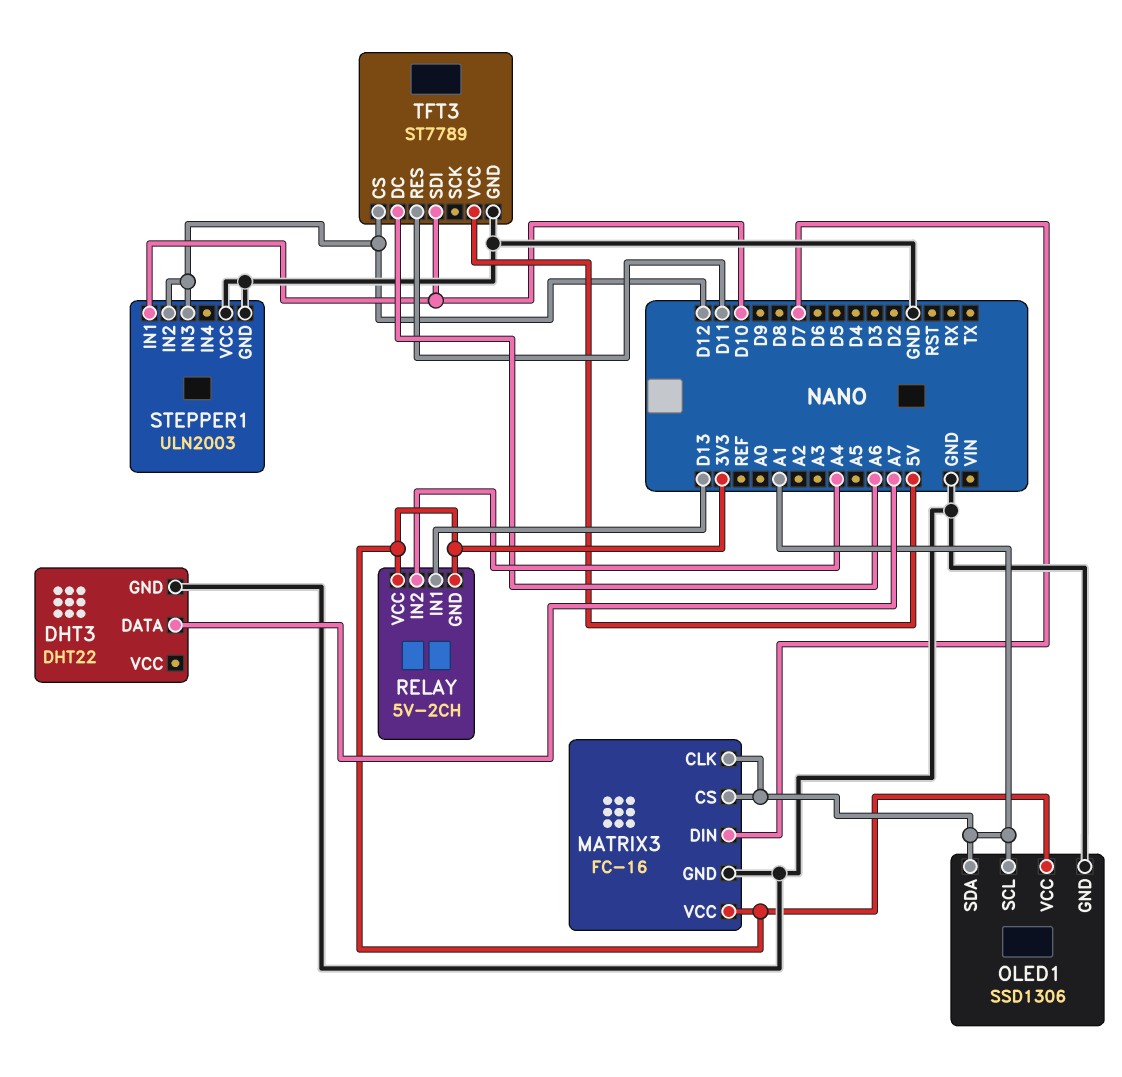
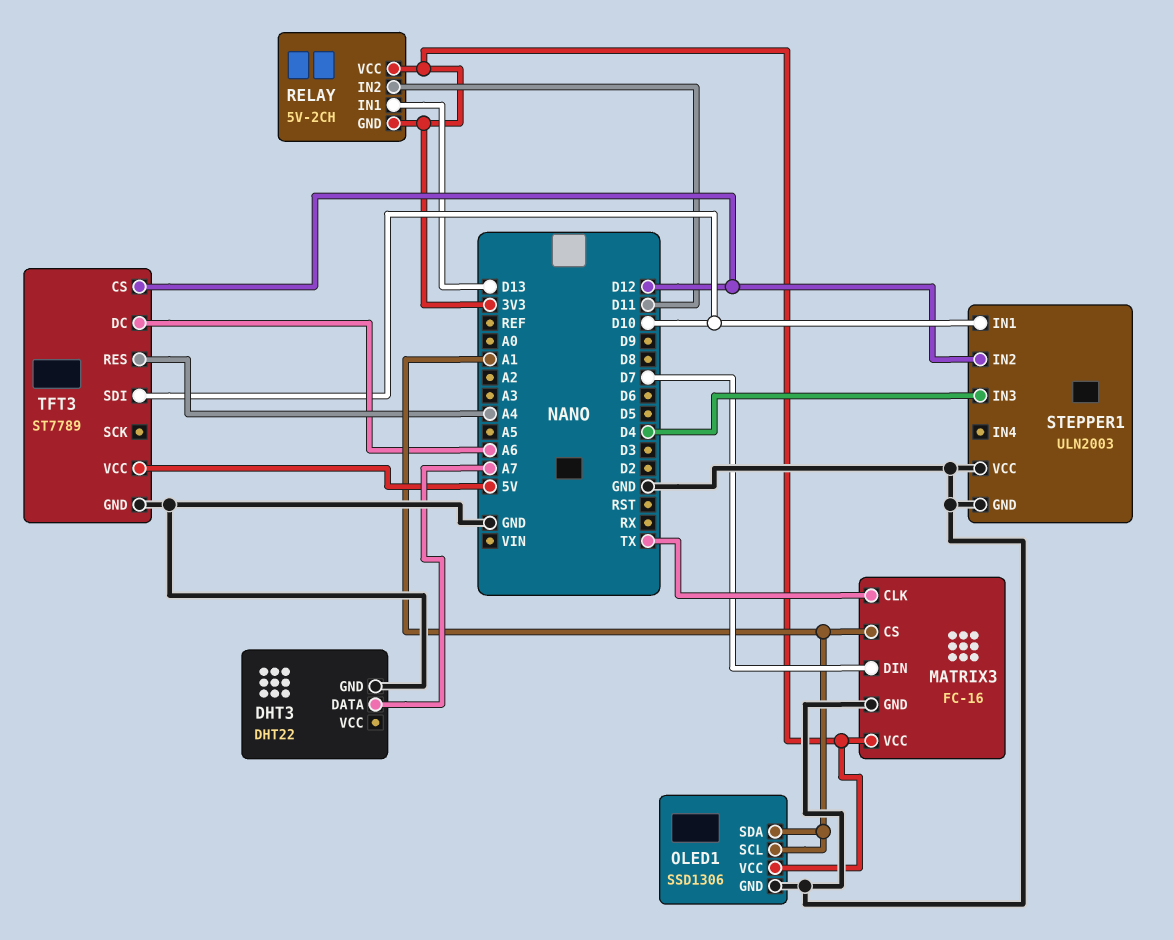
MATRIX3 pin CLK: A1 -> TX
RELAY pin IN2: A4 -> D11
STEPPER1 pin IN3: D12 -> D4
TFT3 pin RES: D11 -> A4

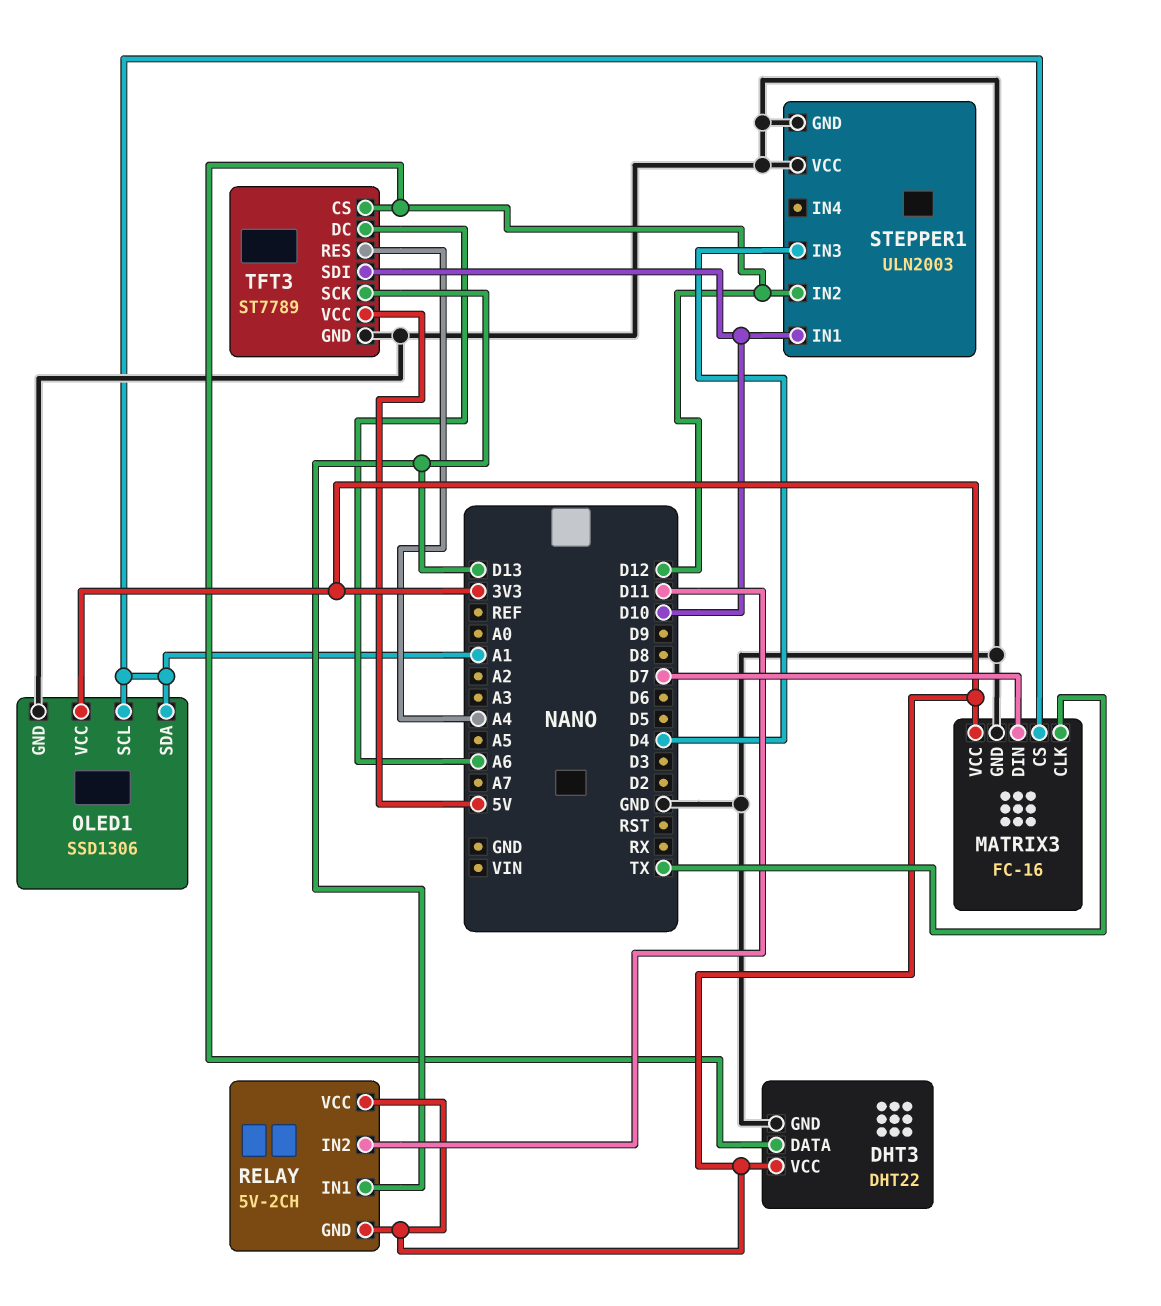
DHT3 pin DATA: A7 -> D12
DHT3 pin VCC: none -> 3V3
TFT3 pin SCK: none -> D13

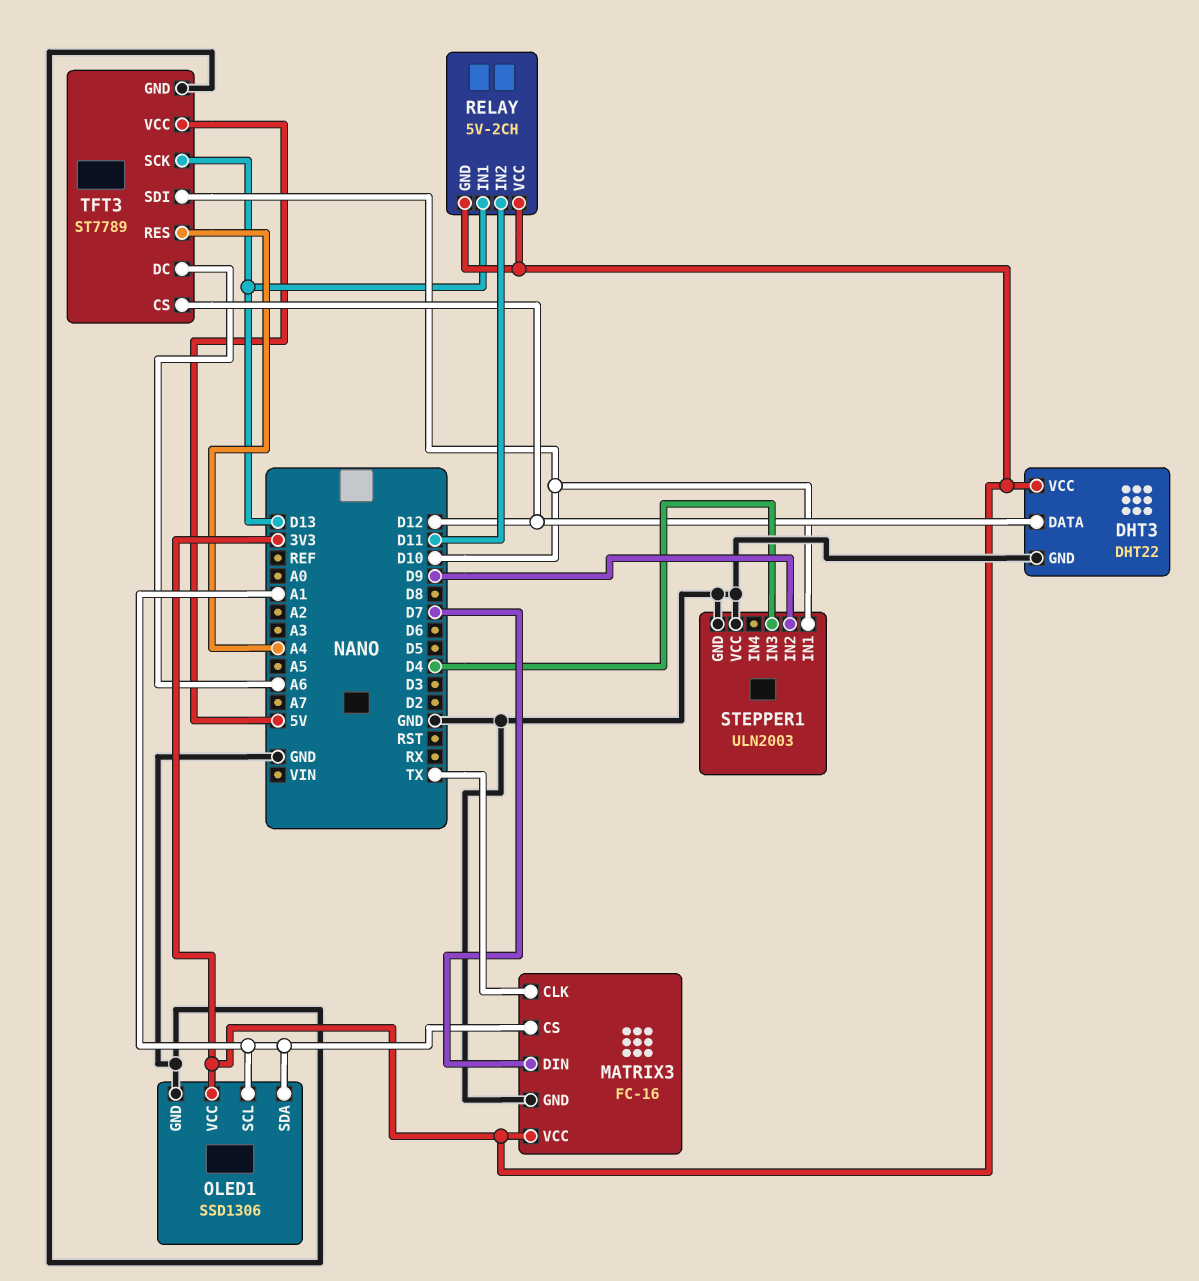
STEPPER1 pin IN2: D12 -> D9

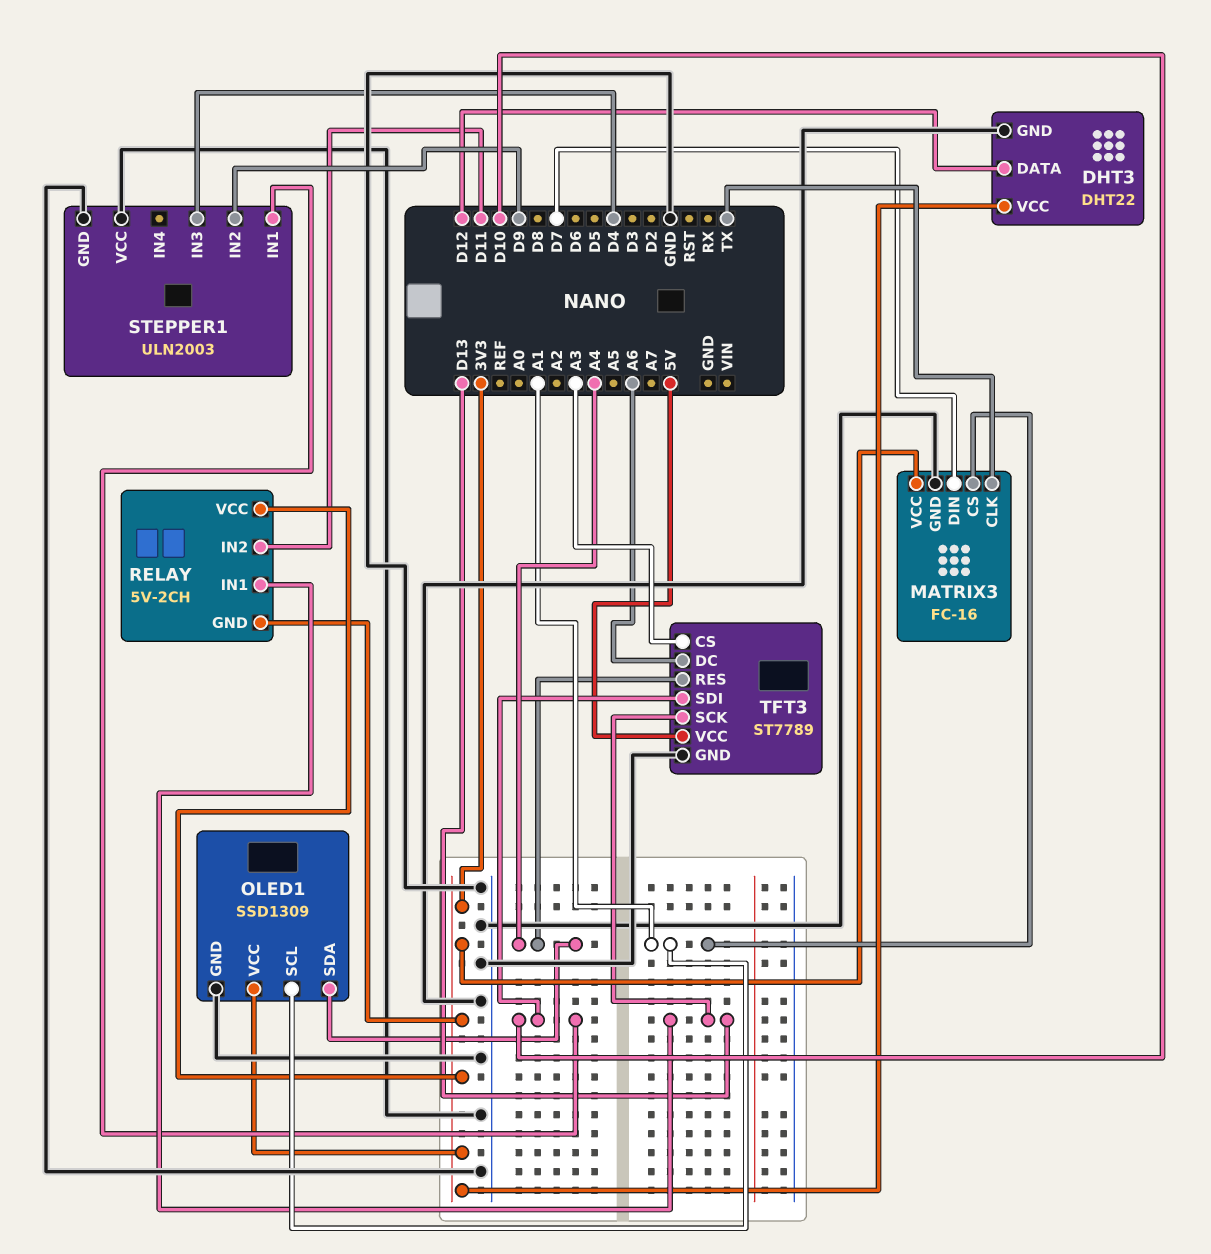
OLED1: SSD1306 -> SSD1309
OLED1 pin SDA: A1 -> A4
TFT3 pin CS: D12 -> A3

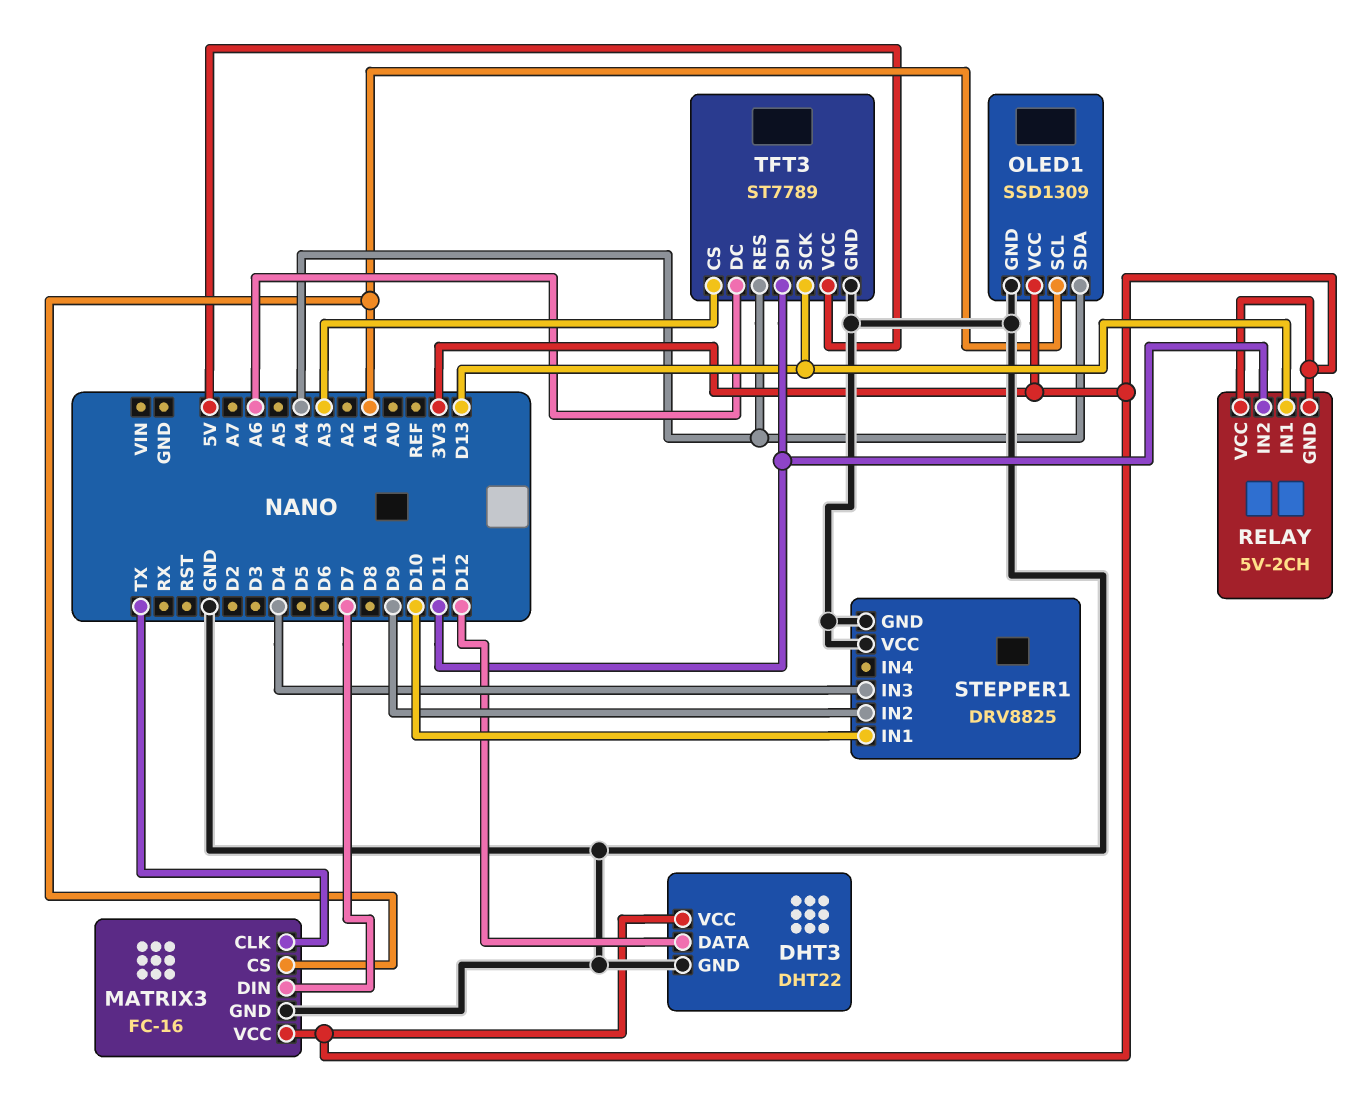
STEPPER1: ULN2003 -> DRV8825
TFT3 pin SDI: D10 -> D11

